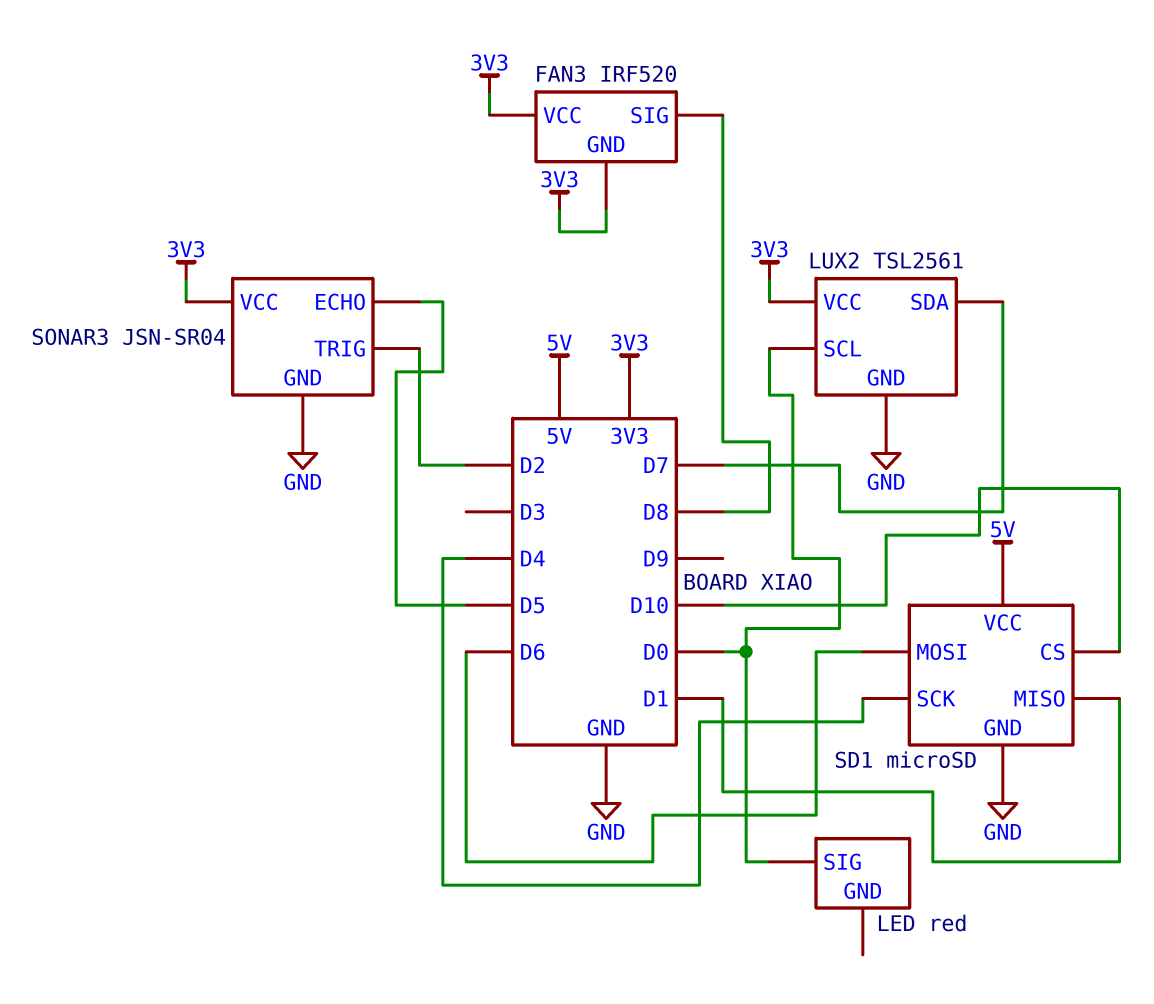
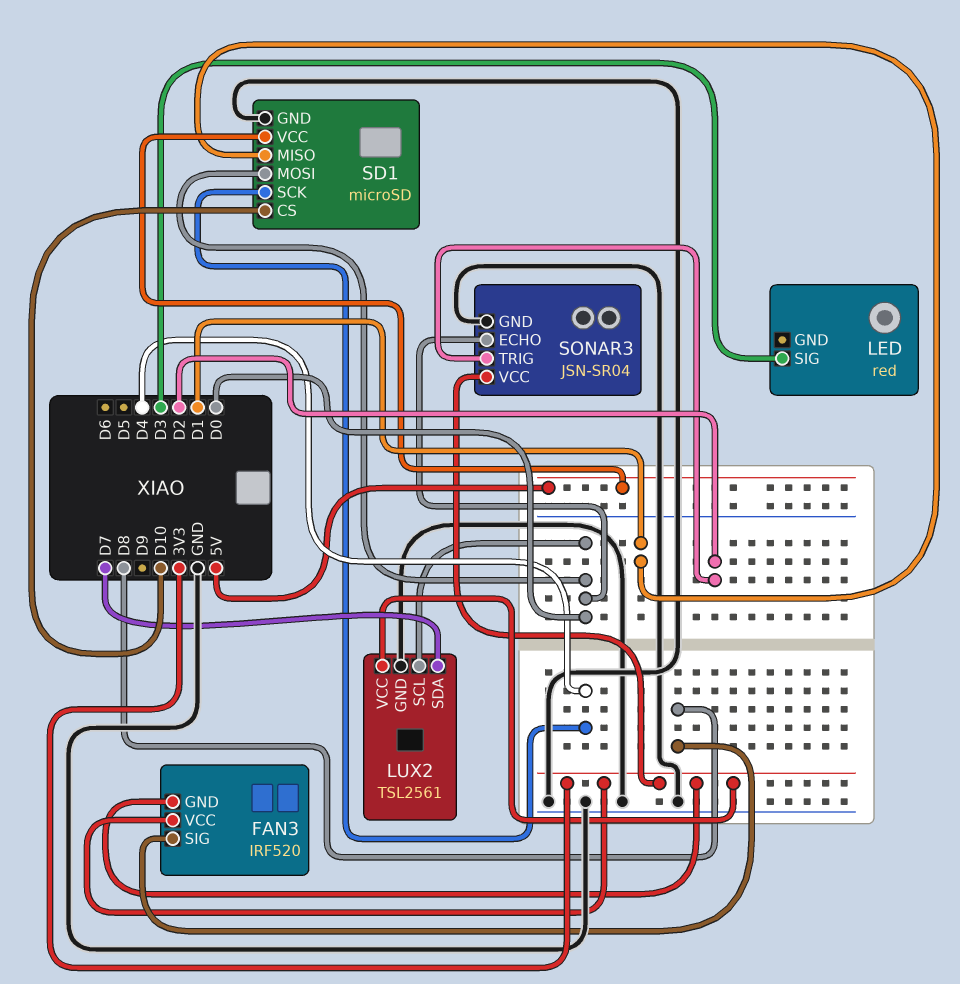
LED pin SIG: D0 -> D3
SD1 pin MOSI: D6 -> D0
SONAR3 pin ECHO: D5 -> D0

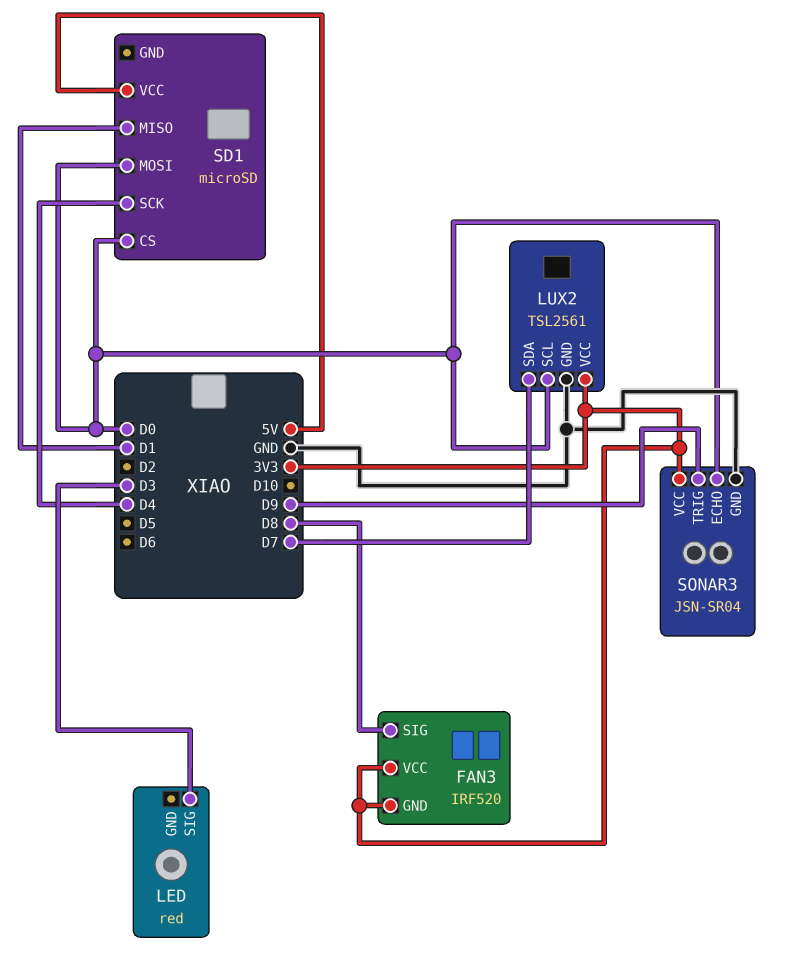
SD1 pin CS: D10 -> D0
SD1 pin GND: GND -> none
SONAR3 pin TRIG: D2 -> D9

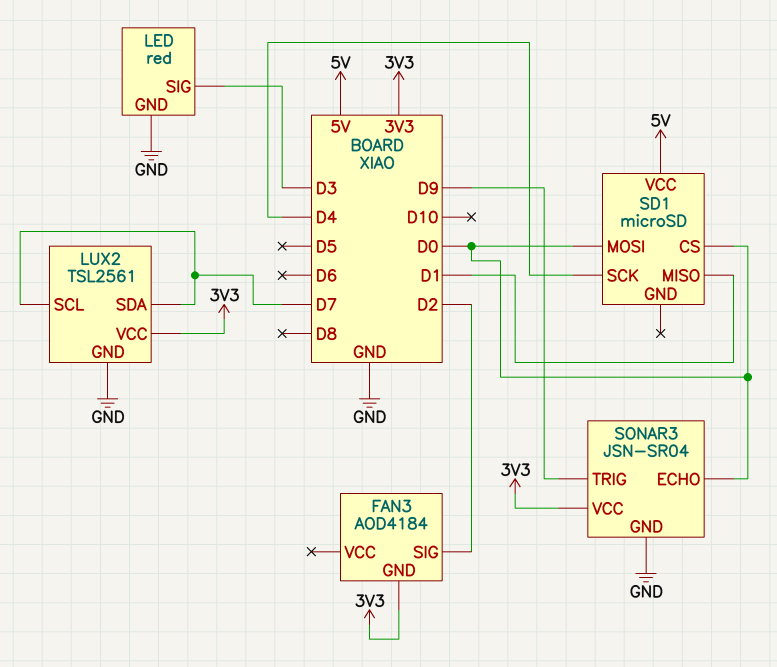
FAN3: IRF520 -> AOD4184
FAN3 pin SIG: D8 -> D2
FAN3 pin VCC: 3V3 -> none
LED pin GND: none -> GND
LUX2 pin SCL: D0 -> D7

